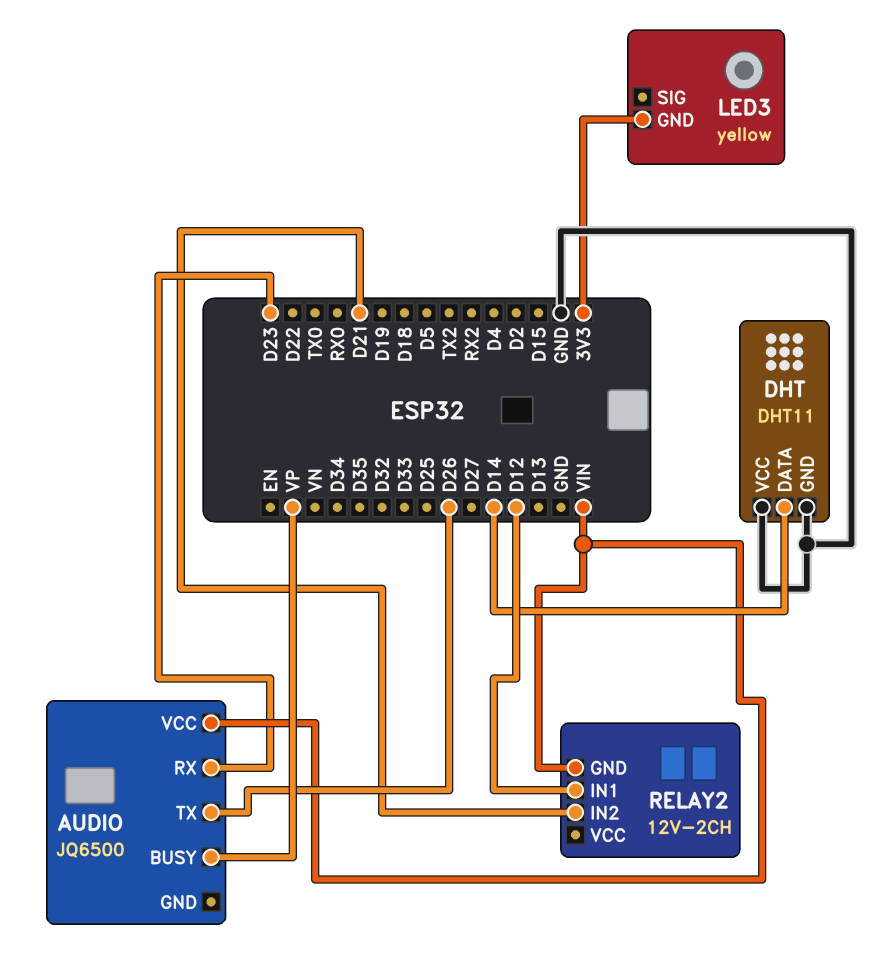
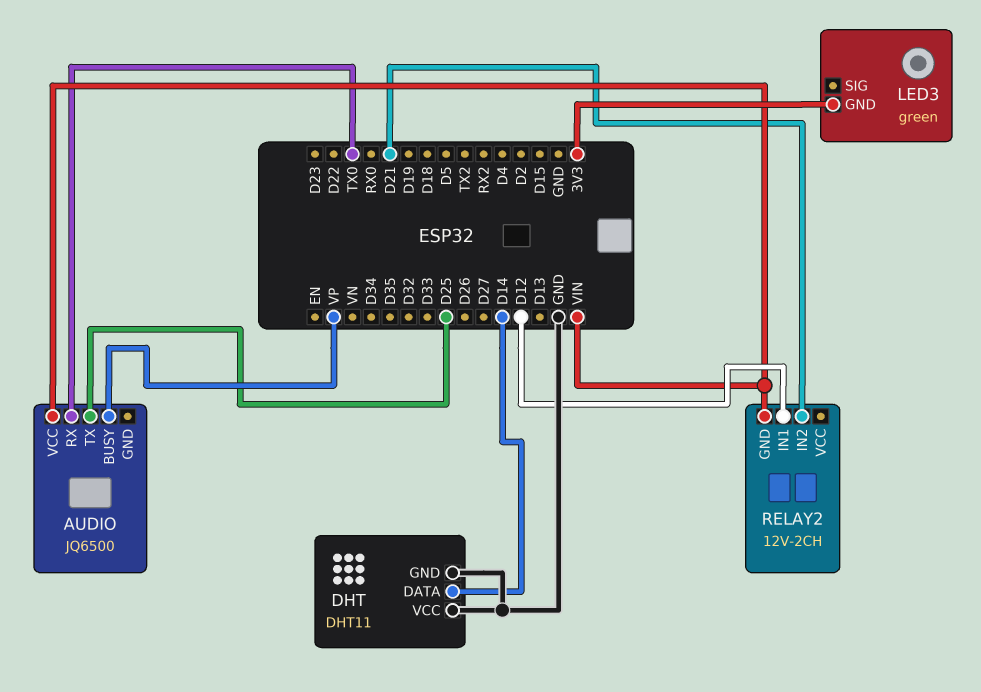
AUDIO pin RX: D23 -> TX0
AUDIO pin TX: D26 -> D25
LED3: yellow -> green

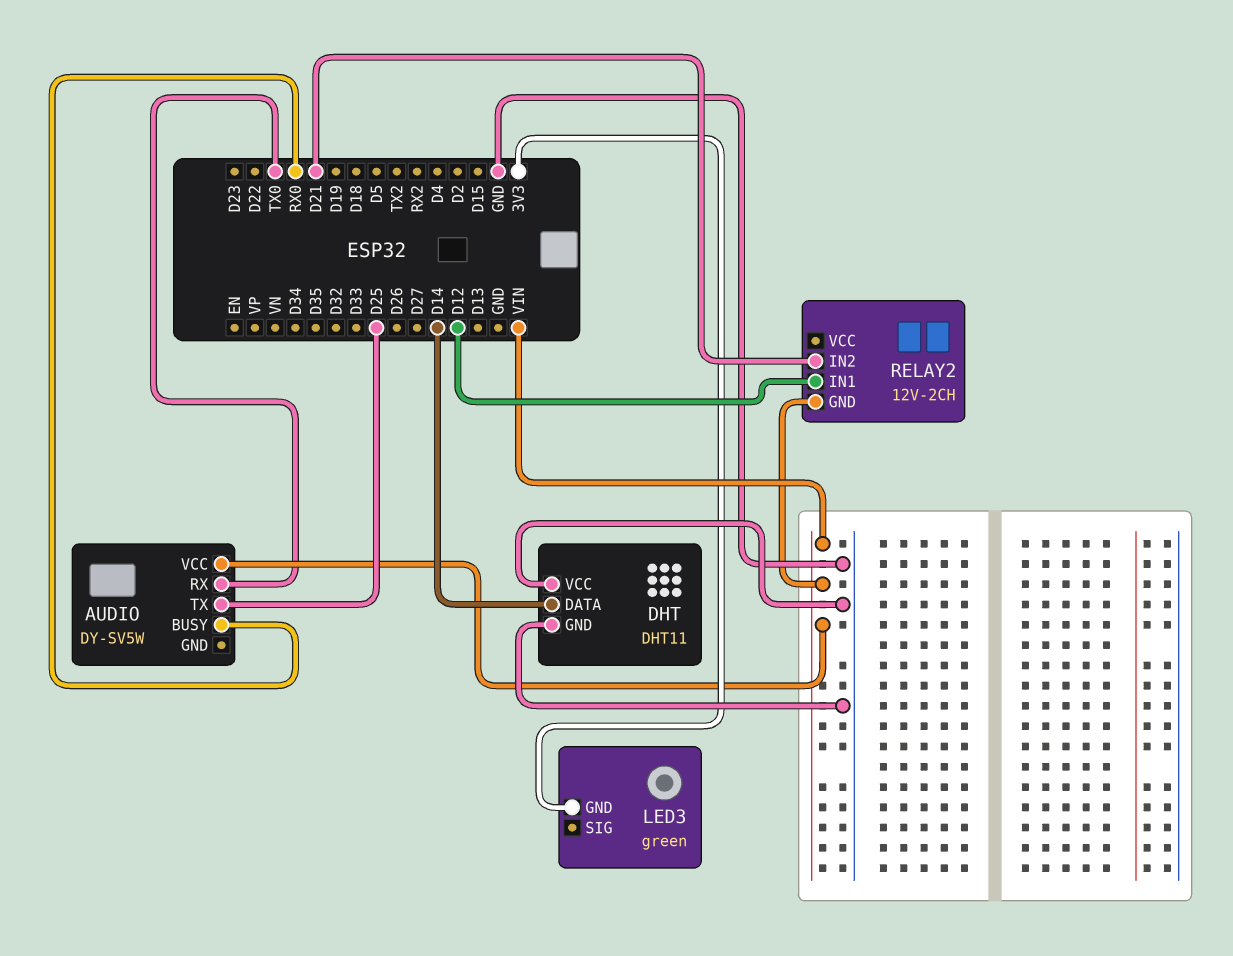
AUDIO: JQ6500 -> DY-SV5W
AUDIO pin BUSY: VP -> RX0

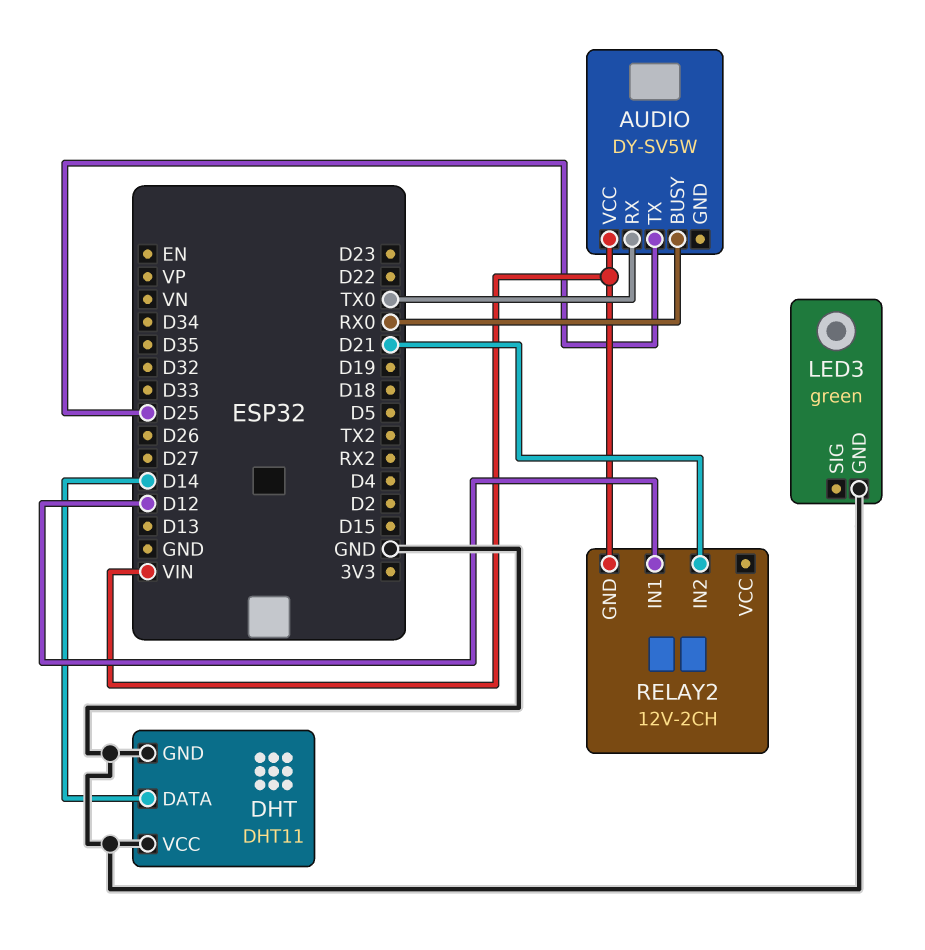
LED3 pin GND: 3V3 -> GND

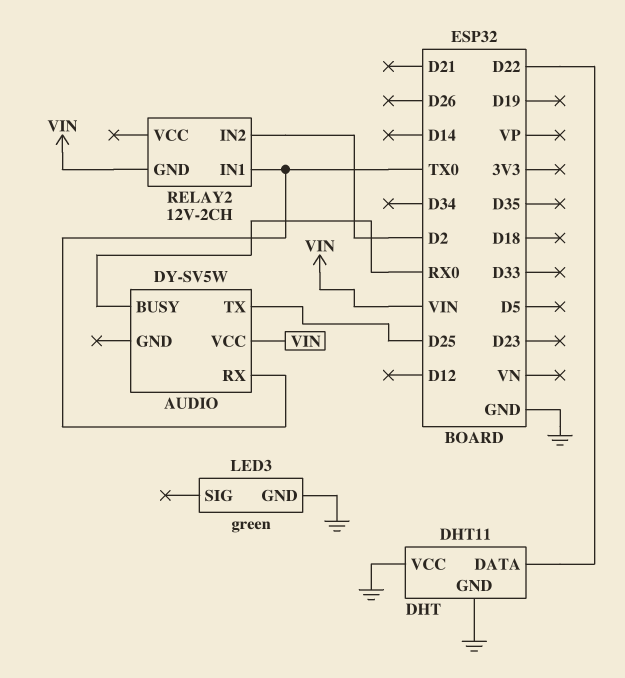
DHT pin DATA: D14 -> D22
RELAY2 pin IN1: D12 -> TX0
RELAY2 pin IN2: D21 -> D2

